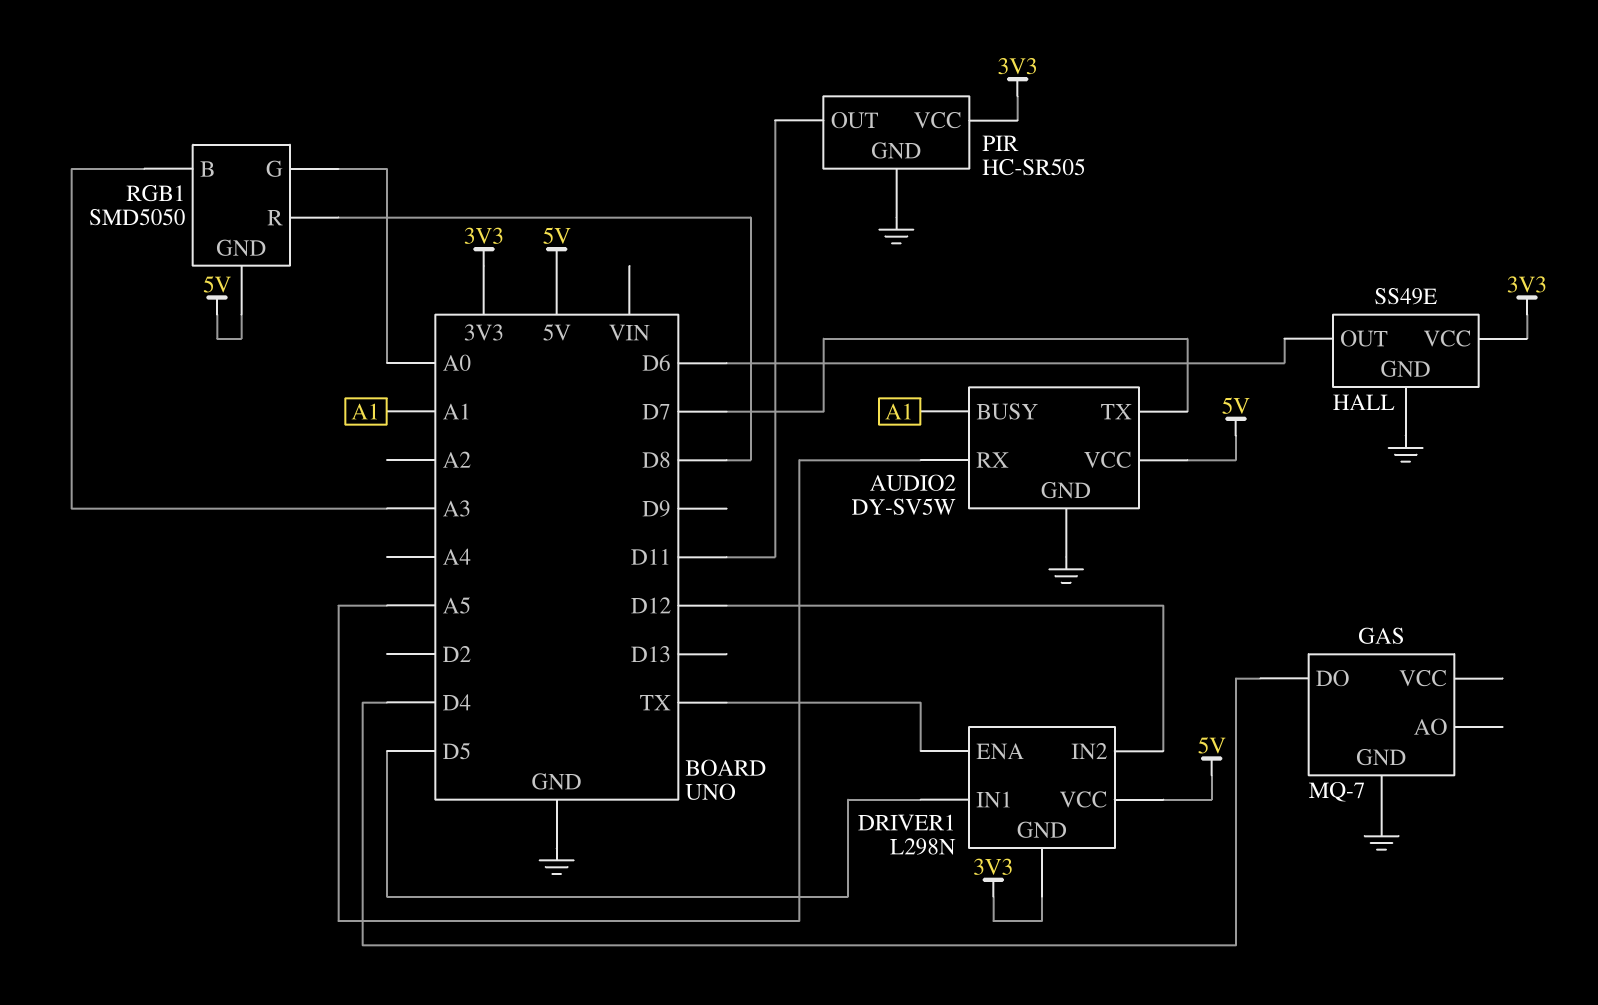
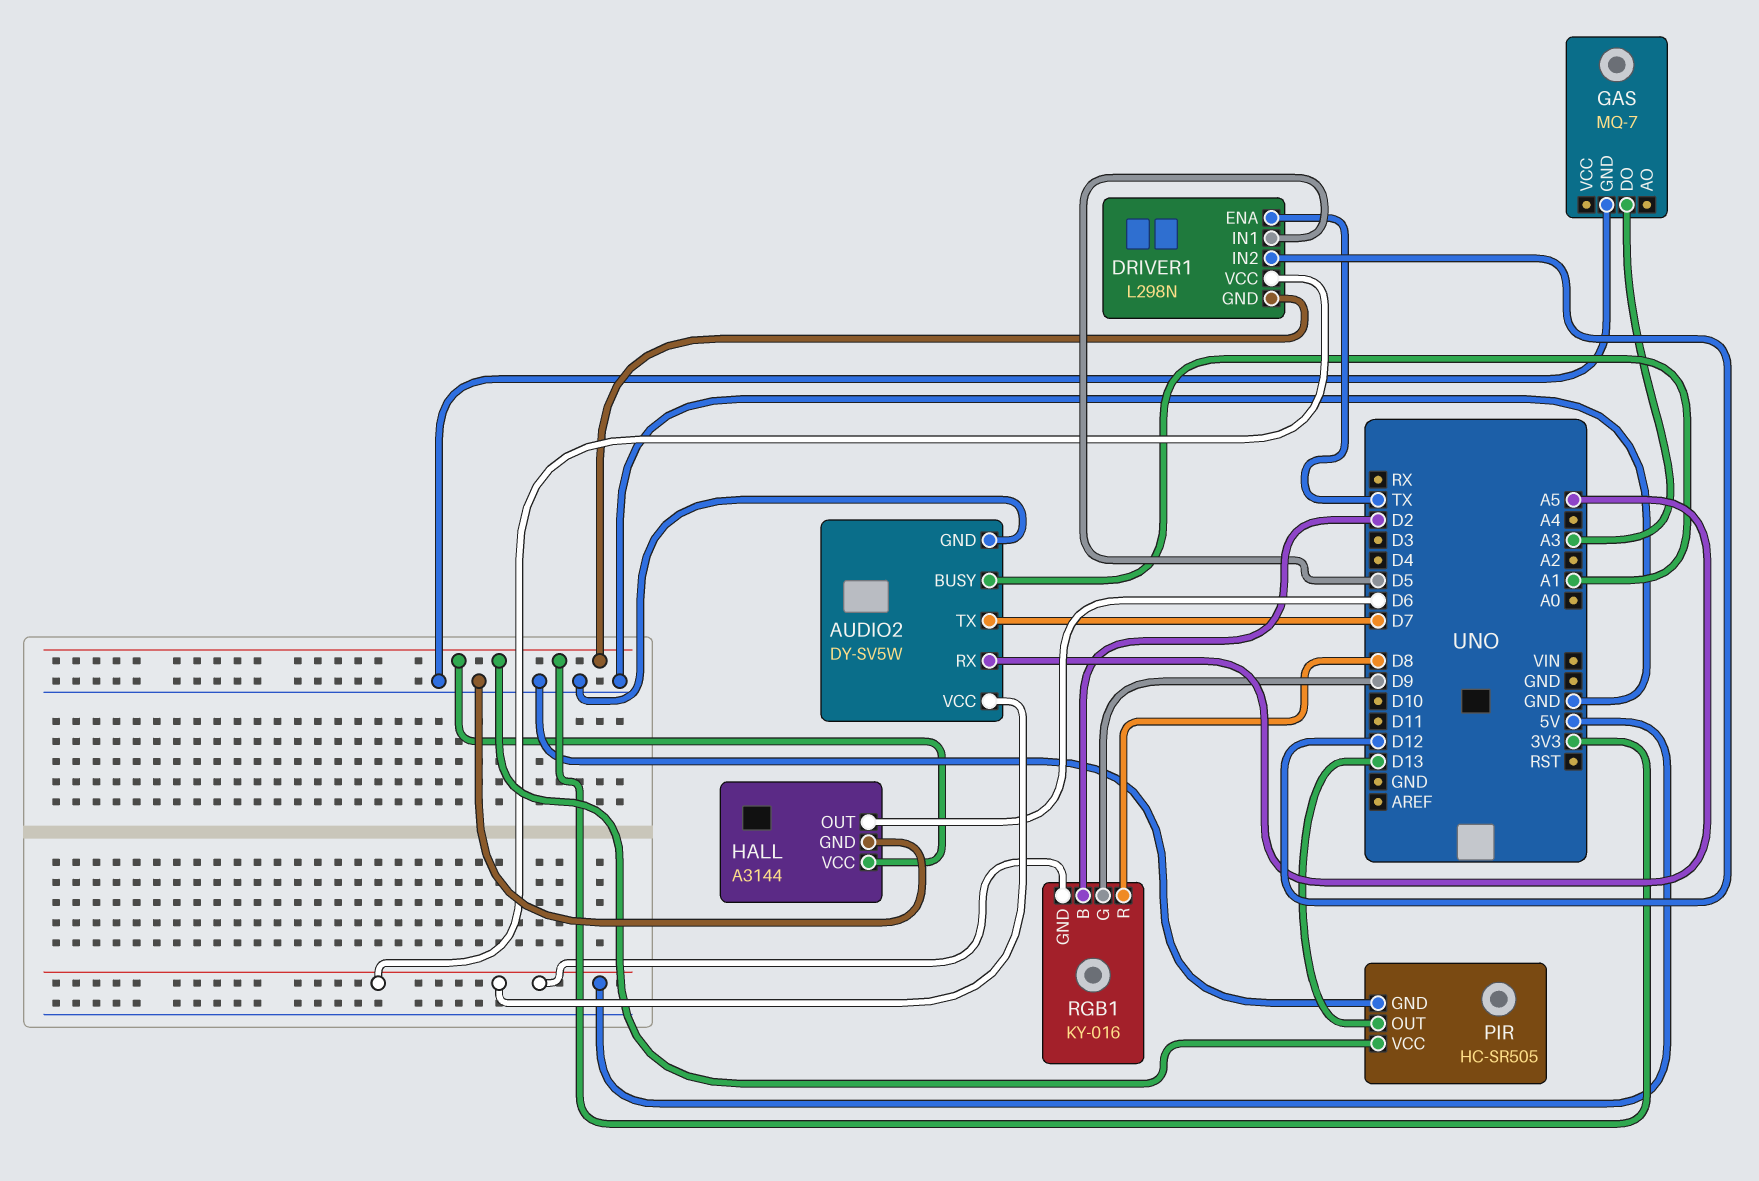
GAS pin DO: D4 -> A3
HALL: SS49E -> A3144
PIR pin OUT: D11 -> D13
RGB1: SMD5050 -> KY-016
RGB1 pin B: A3 -> D2
RGB1 pin G: A0 -> D9

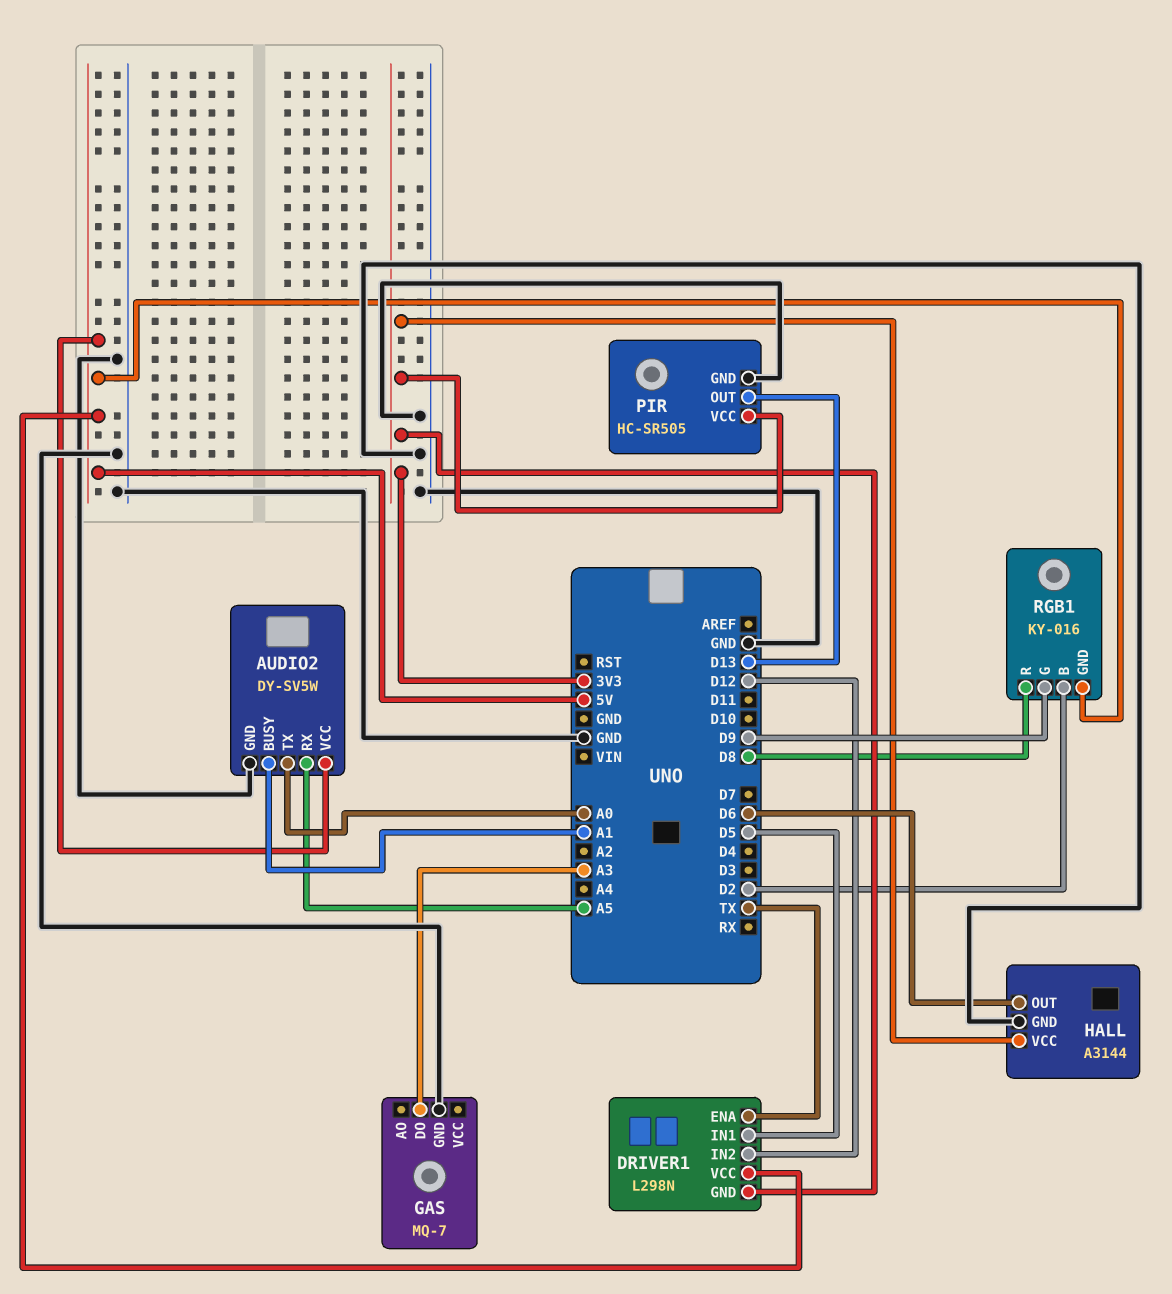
AUDIO2 pin TX: D7 -> A0

